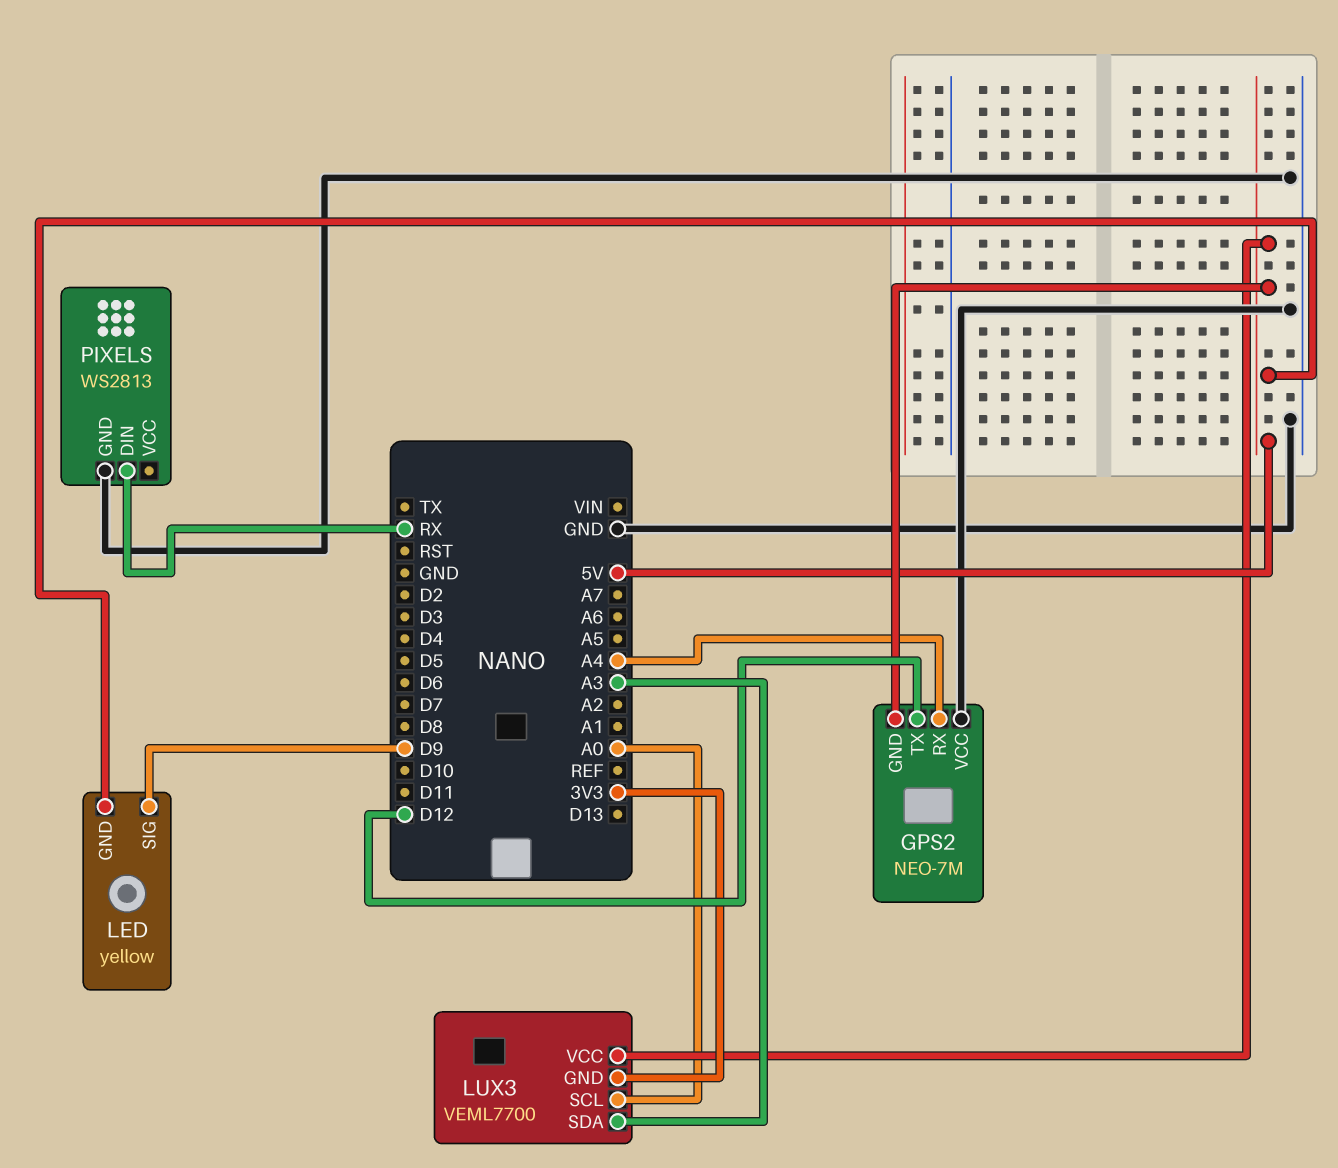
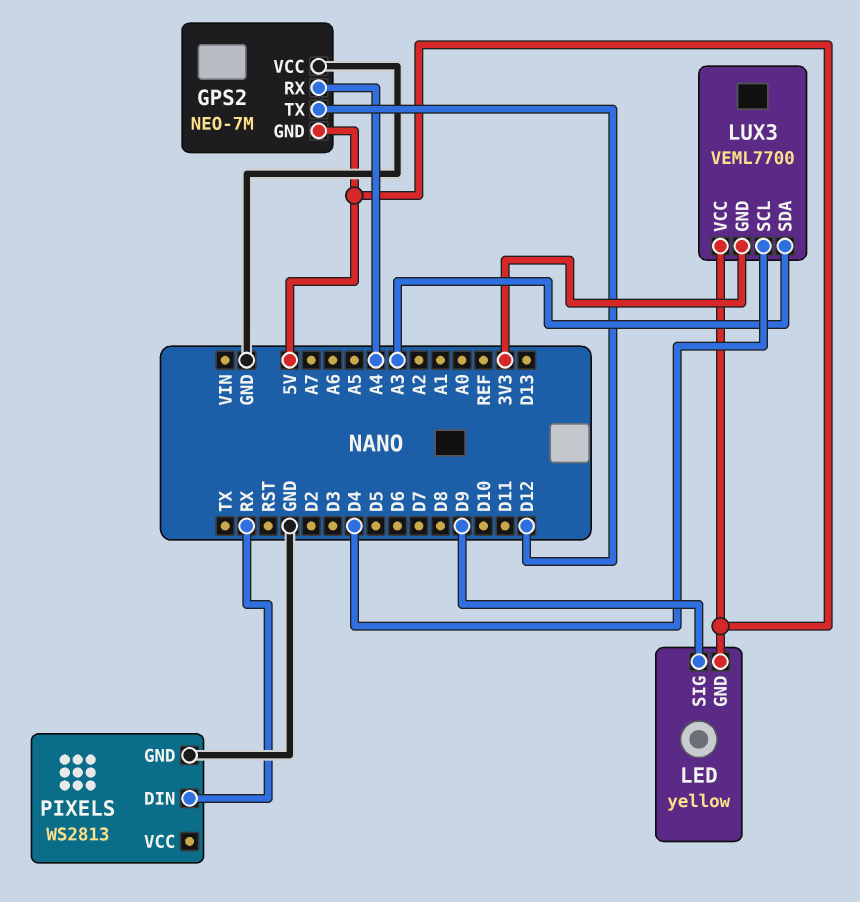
LUX3 pin SCL: A0 -> D4

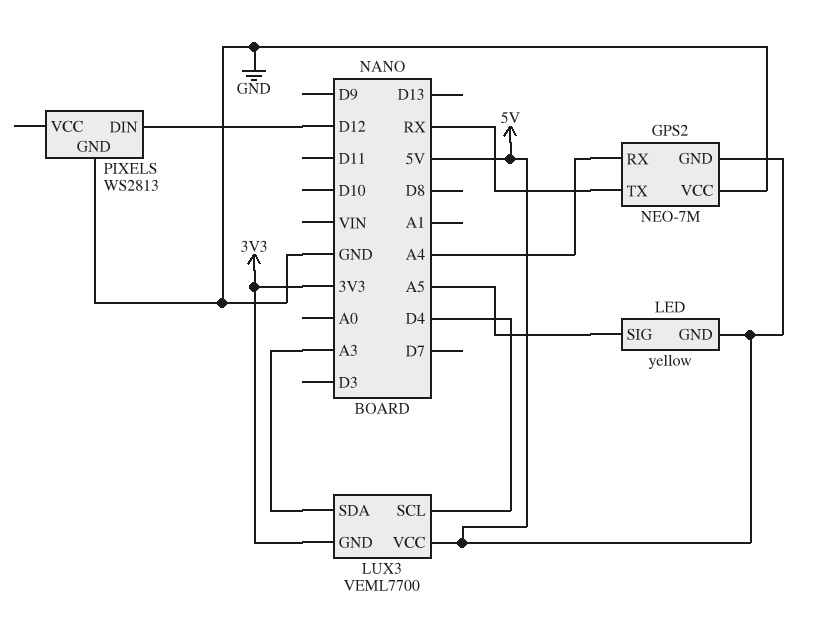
GPS2 pin TX: D12 -> RX
LED pin SIG: D9 -> A5
PIXELS pin DIN: RX -> D12

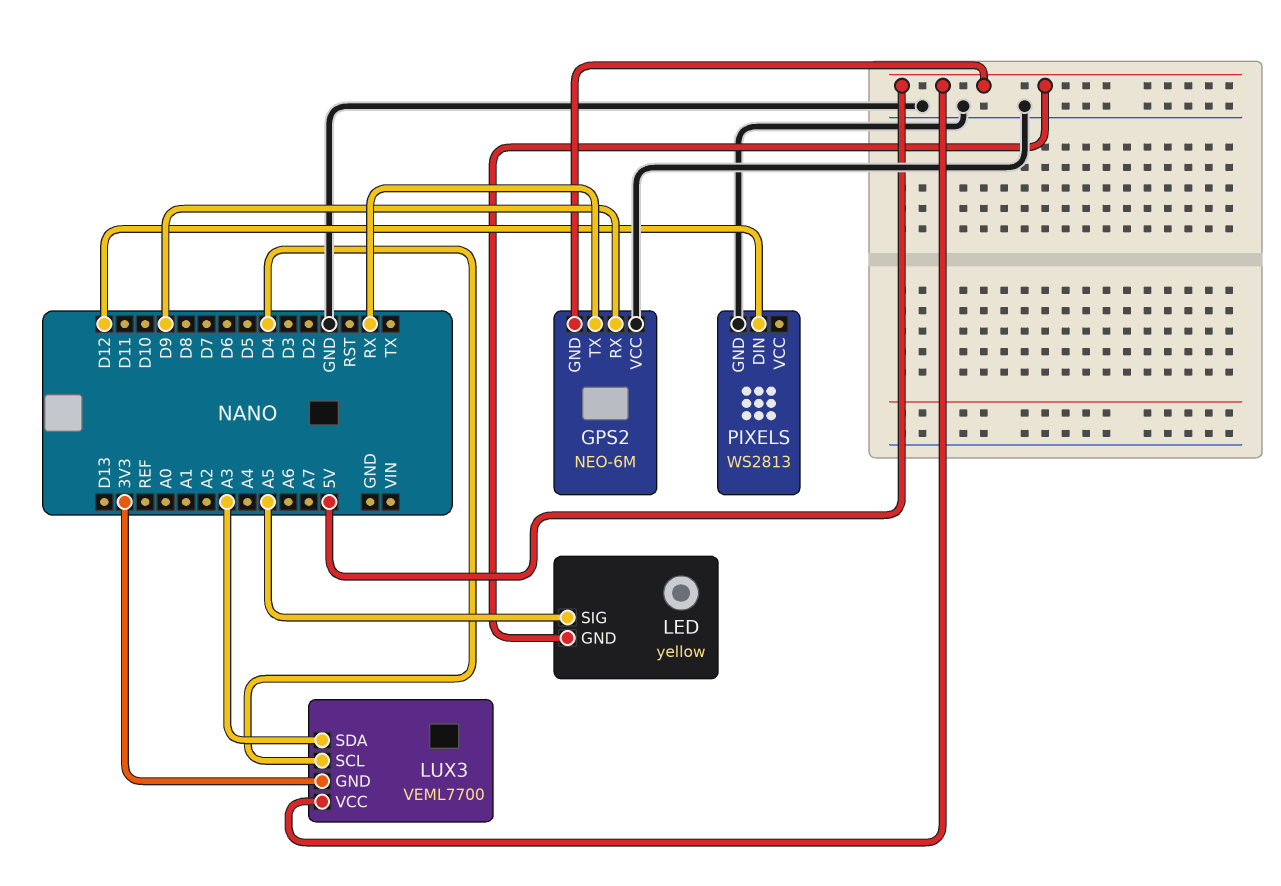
GPS2: NEO-7M -> NEO-6M
GPS2 pin RX: A4 -> D9

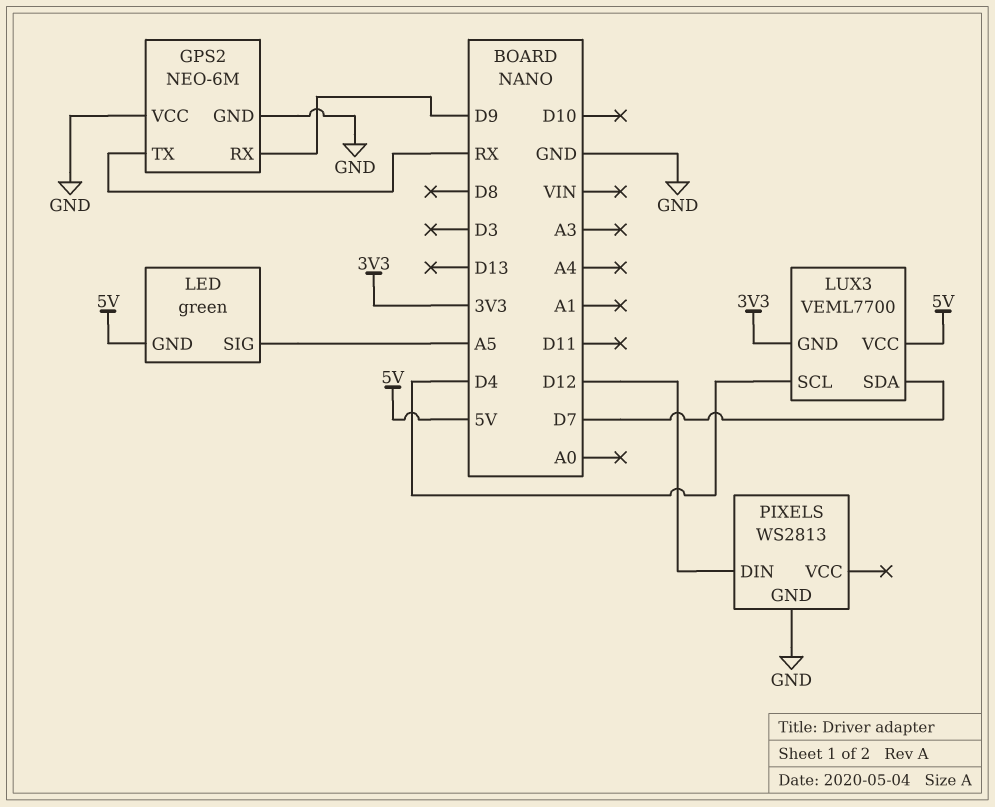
GPS2 pin GND: 5V -> GND
LED: yellow -> green
LUX3 pin SDA: A3 -> D7

